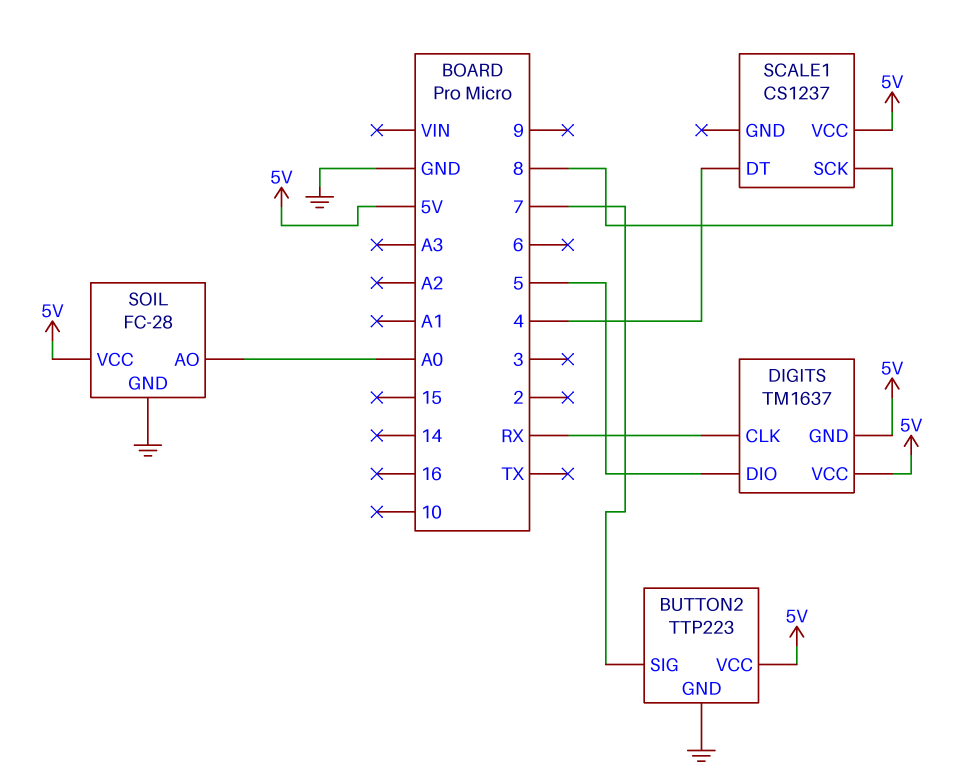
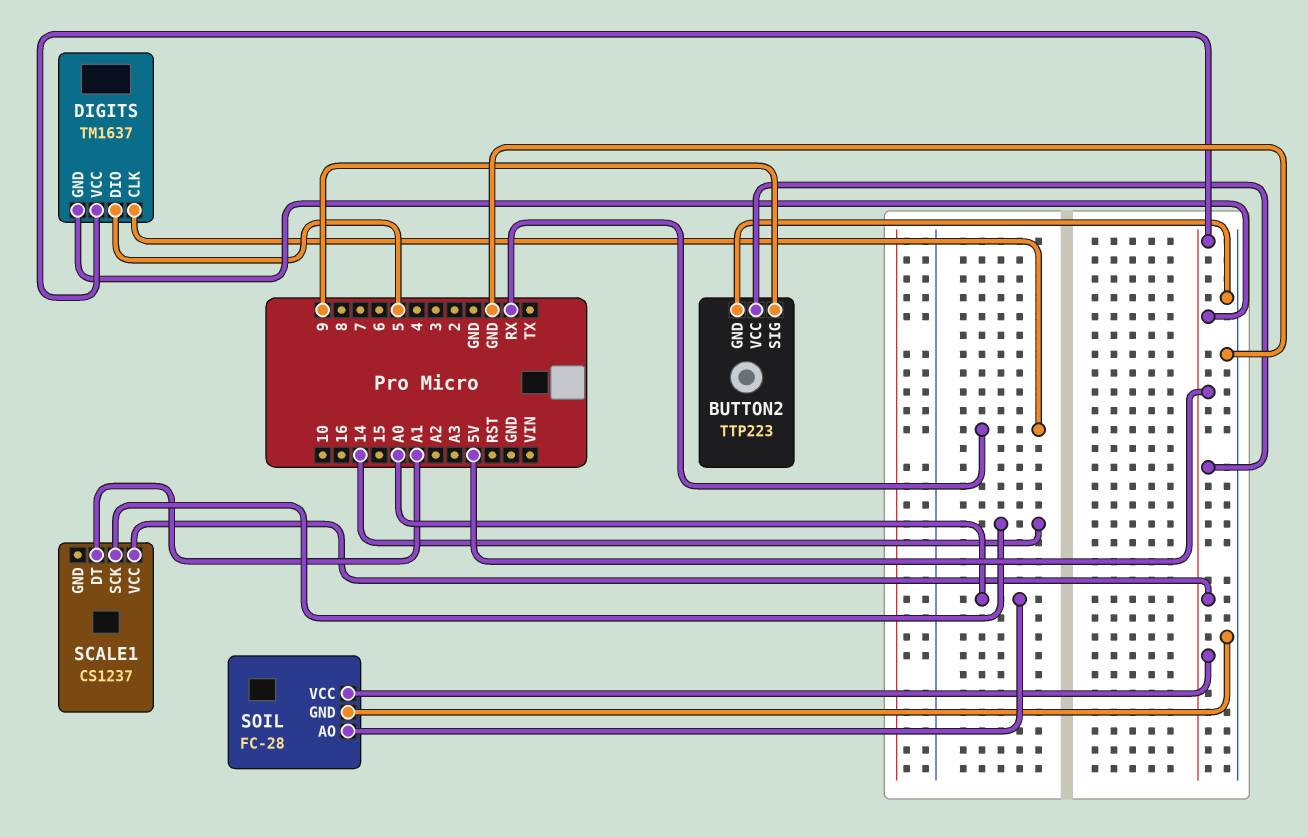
BUTTON2 pin SIG: 7 -> 9
SCALE1 pin DT: 4 -> A1
SCALE1 pin SCK: 8 -> 14

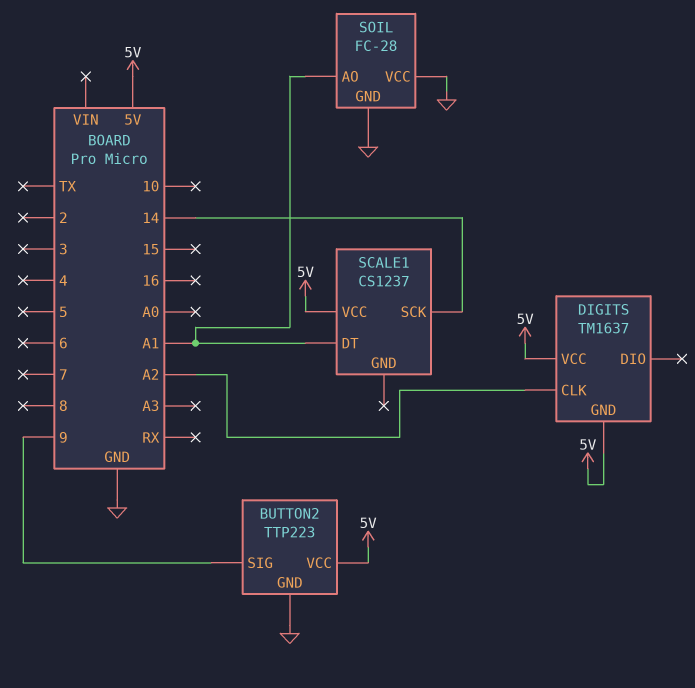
DIGITS pin CLK: RX -> A2
DIGITS pin DIO: 5 -> none
SOIL pin AO: A0 -> A1
SOIL pin VCC: 5V -> GND

